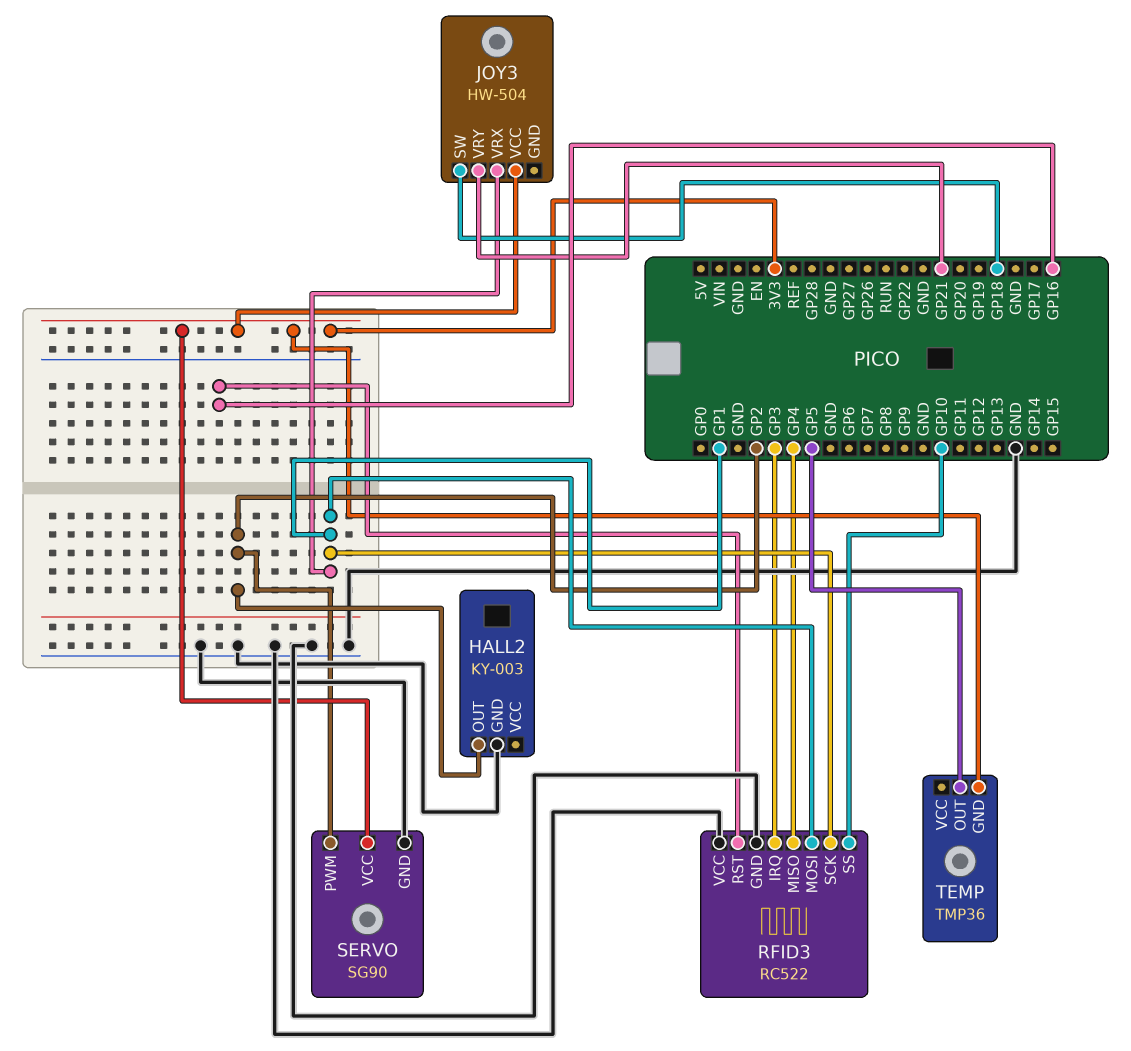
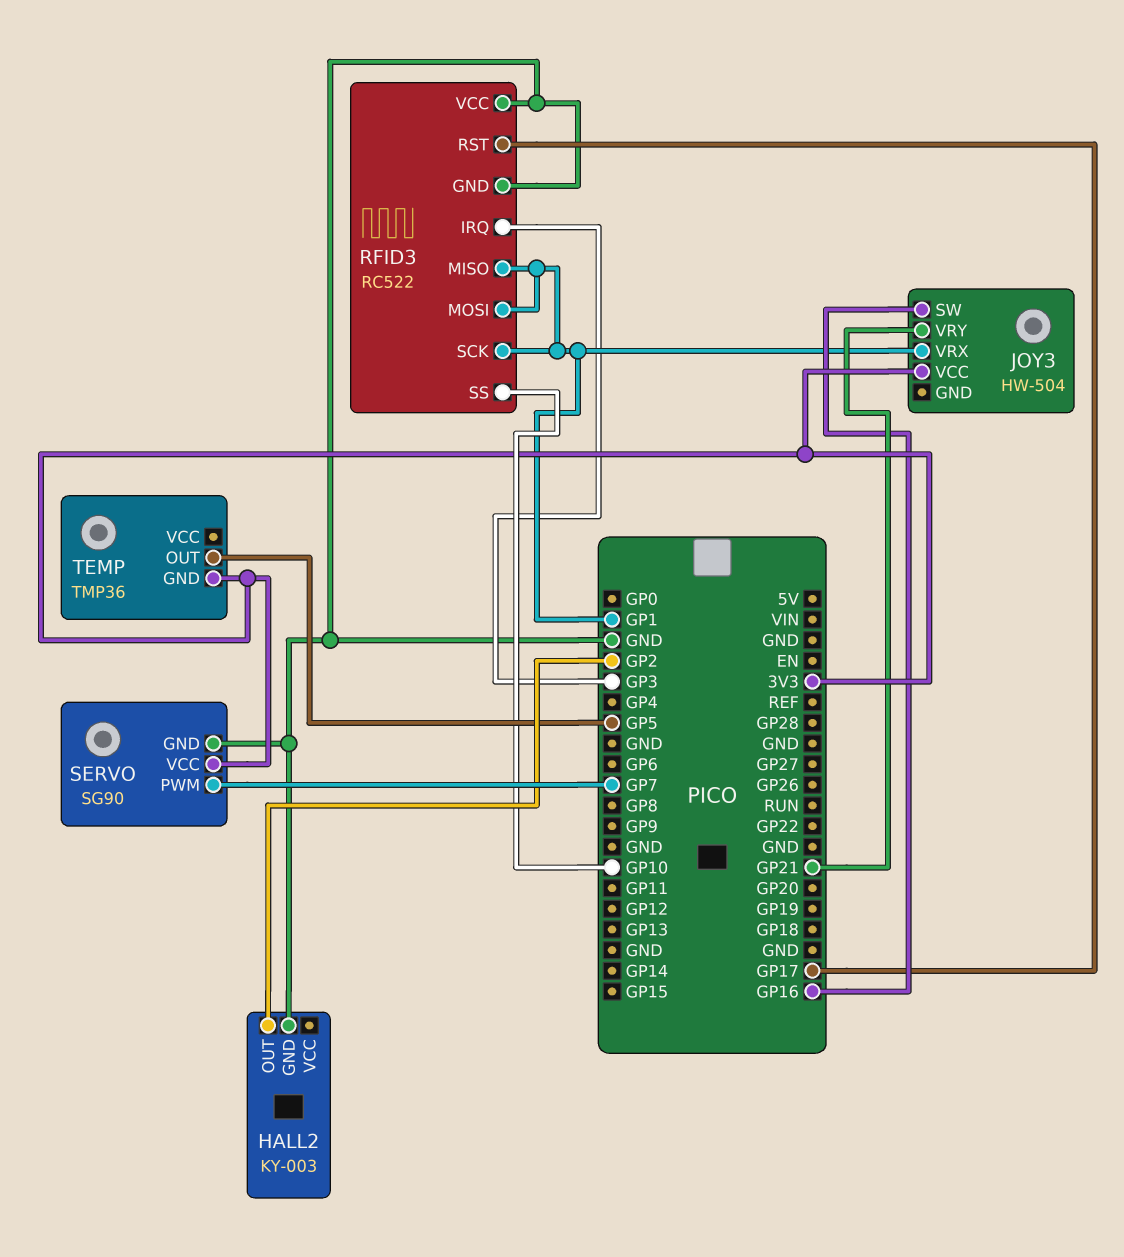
JOY3 pin SW: GP18 -> GP16
RFID3 pin MISO: GP4 -> GP1
RFID3 pin RST: GP16 -> GP17
SERVO pin PWM: GP2 -> GP7

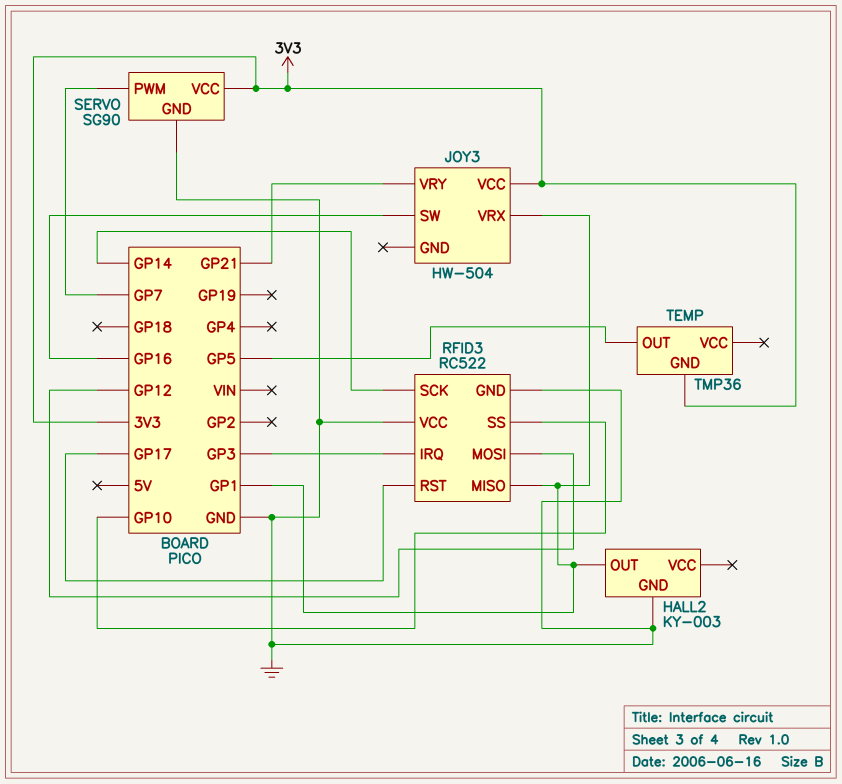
HALL2 pin OUT: GP2 -> GP1
RFID3 pin MOSI: GP1 -> GP12
RFID3 pin SCK: GP1 -> GP14

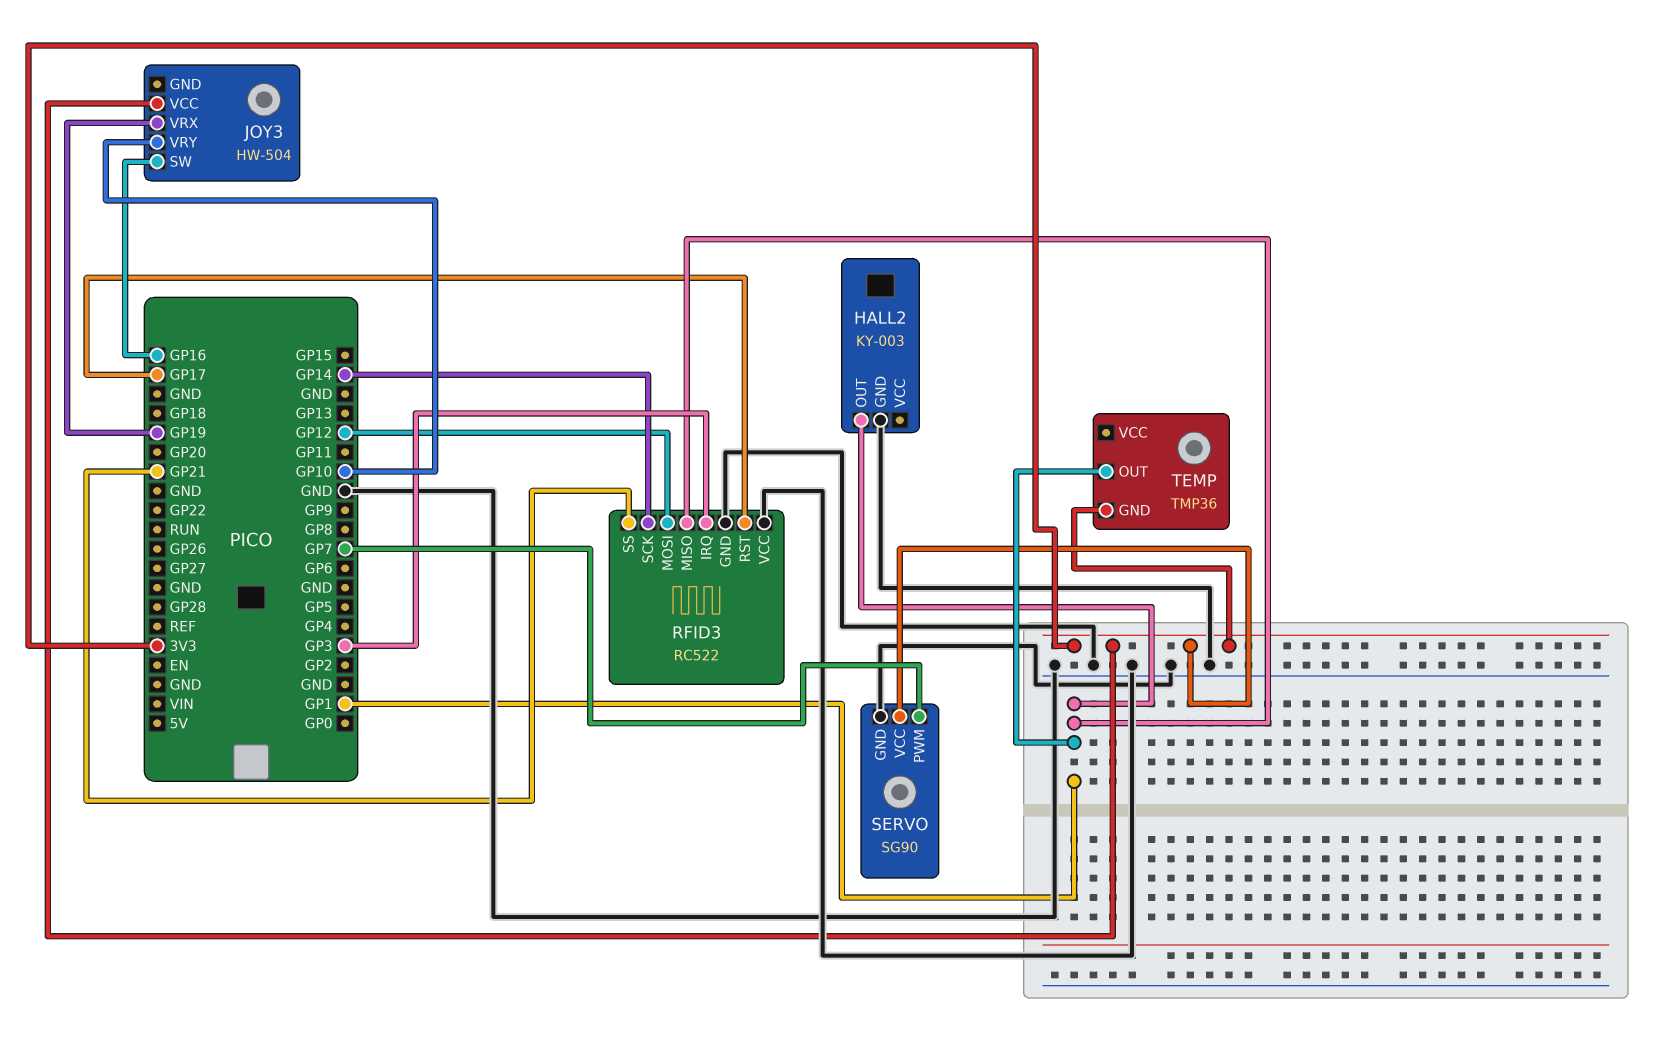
JOY3 pin VRX: GP1 -> GP19
JOY3 pin VRY: GP21 -> GP10
RFID3 pin SS: GP10 -> GP21
TEMP pin OUT: GP5 -> GP1

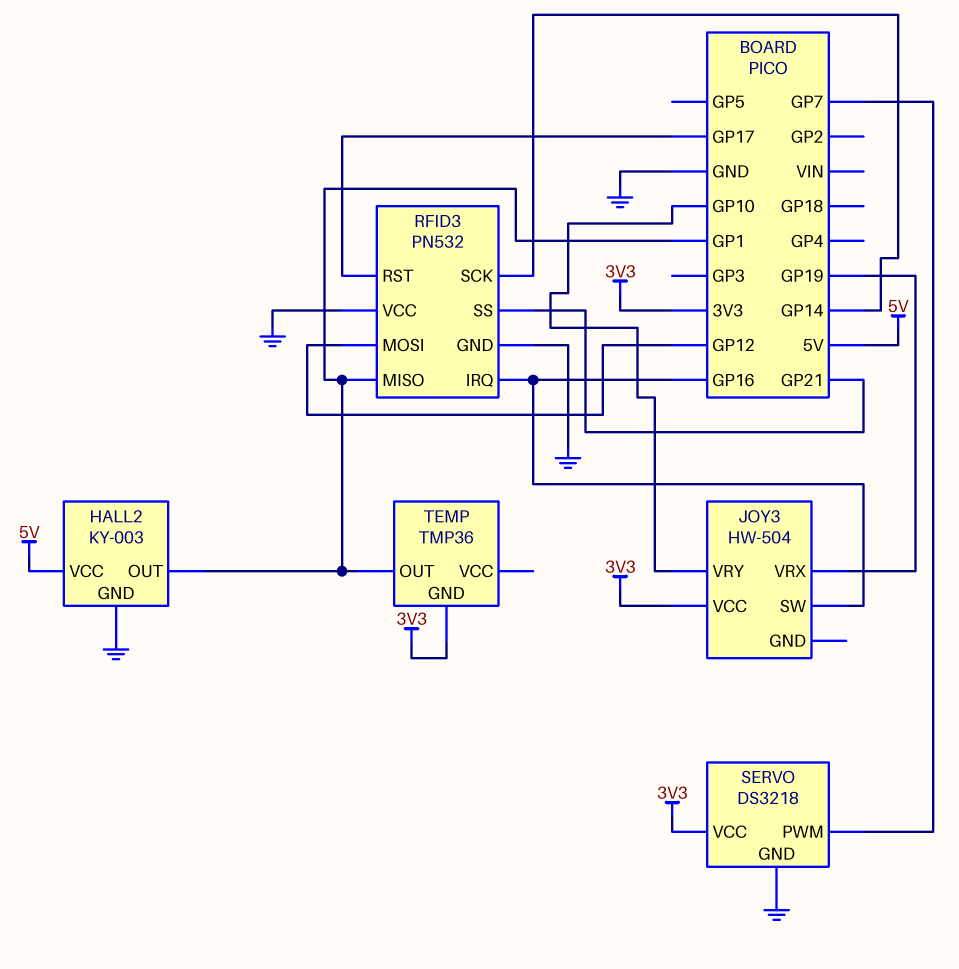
HALL2 pin VCC: none -> 5V
RFID3: RC522 -> PN532
RFID3 pin IRQ: GP3 -> GP16
SERVO: SG90 -> DS3218

